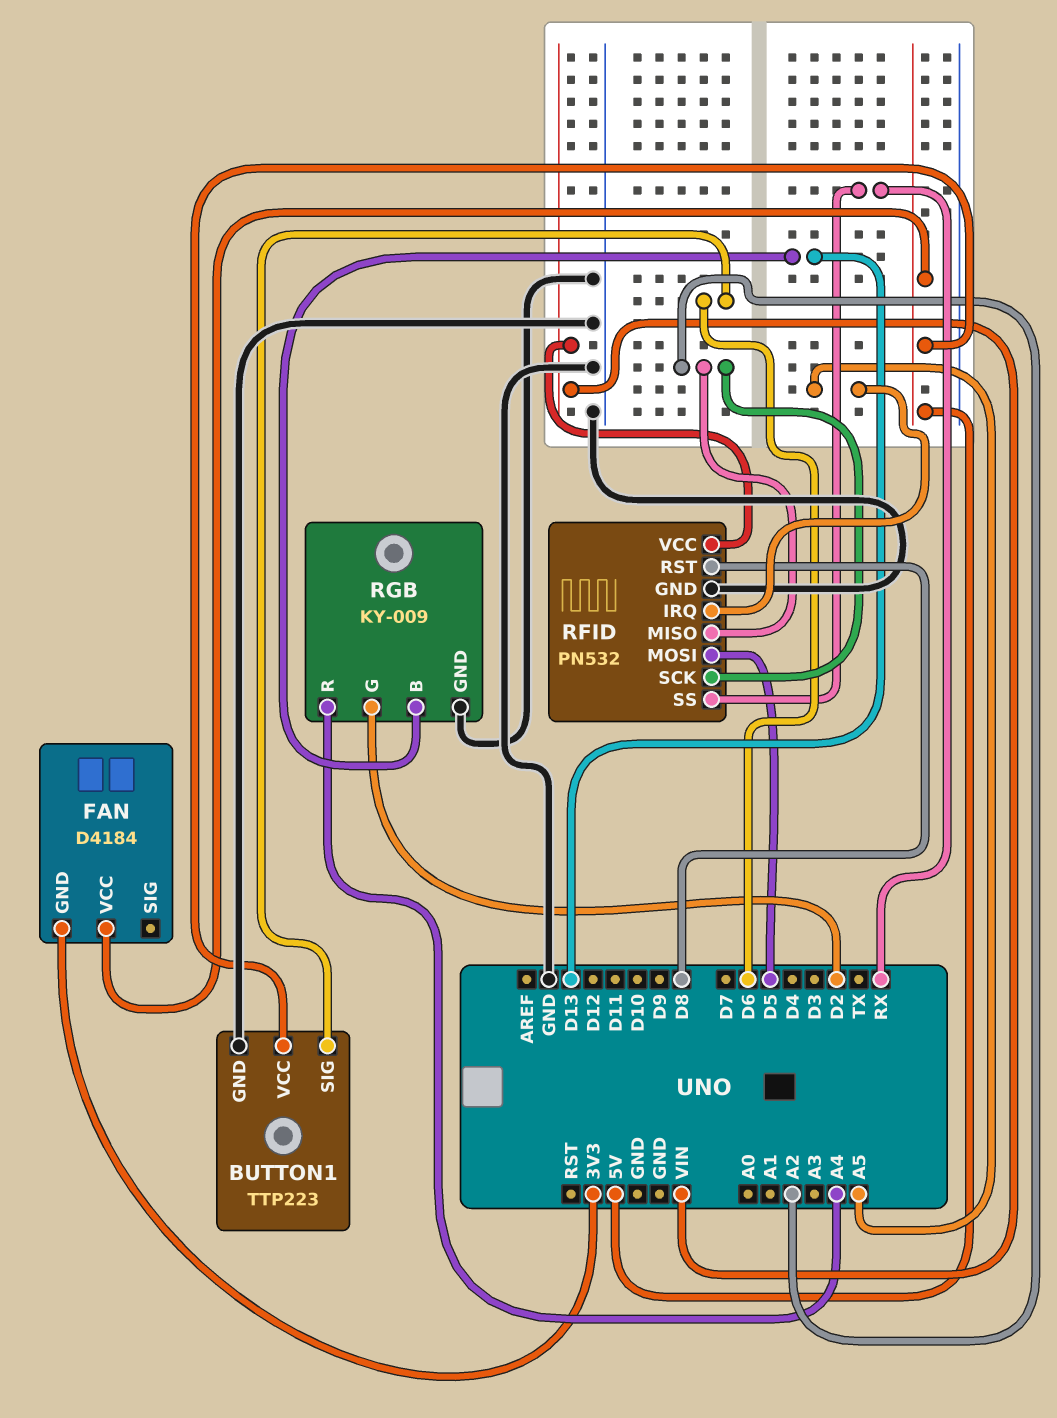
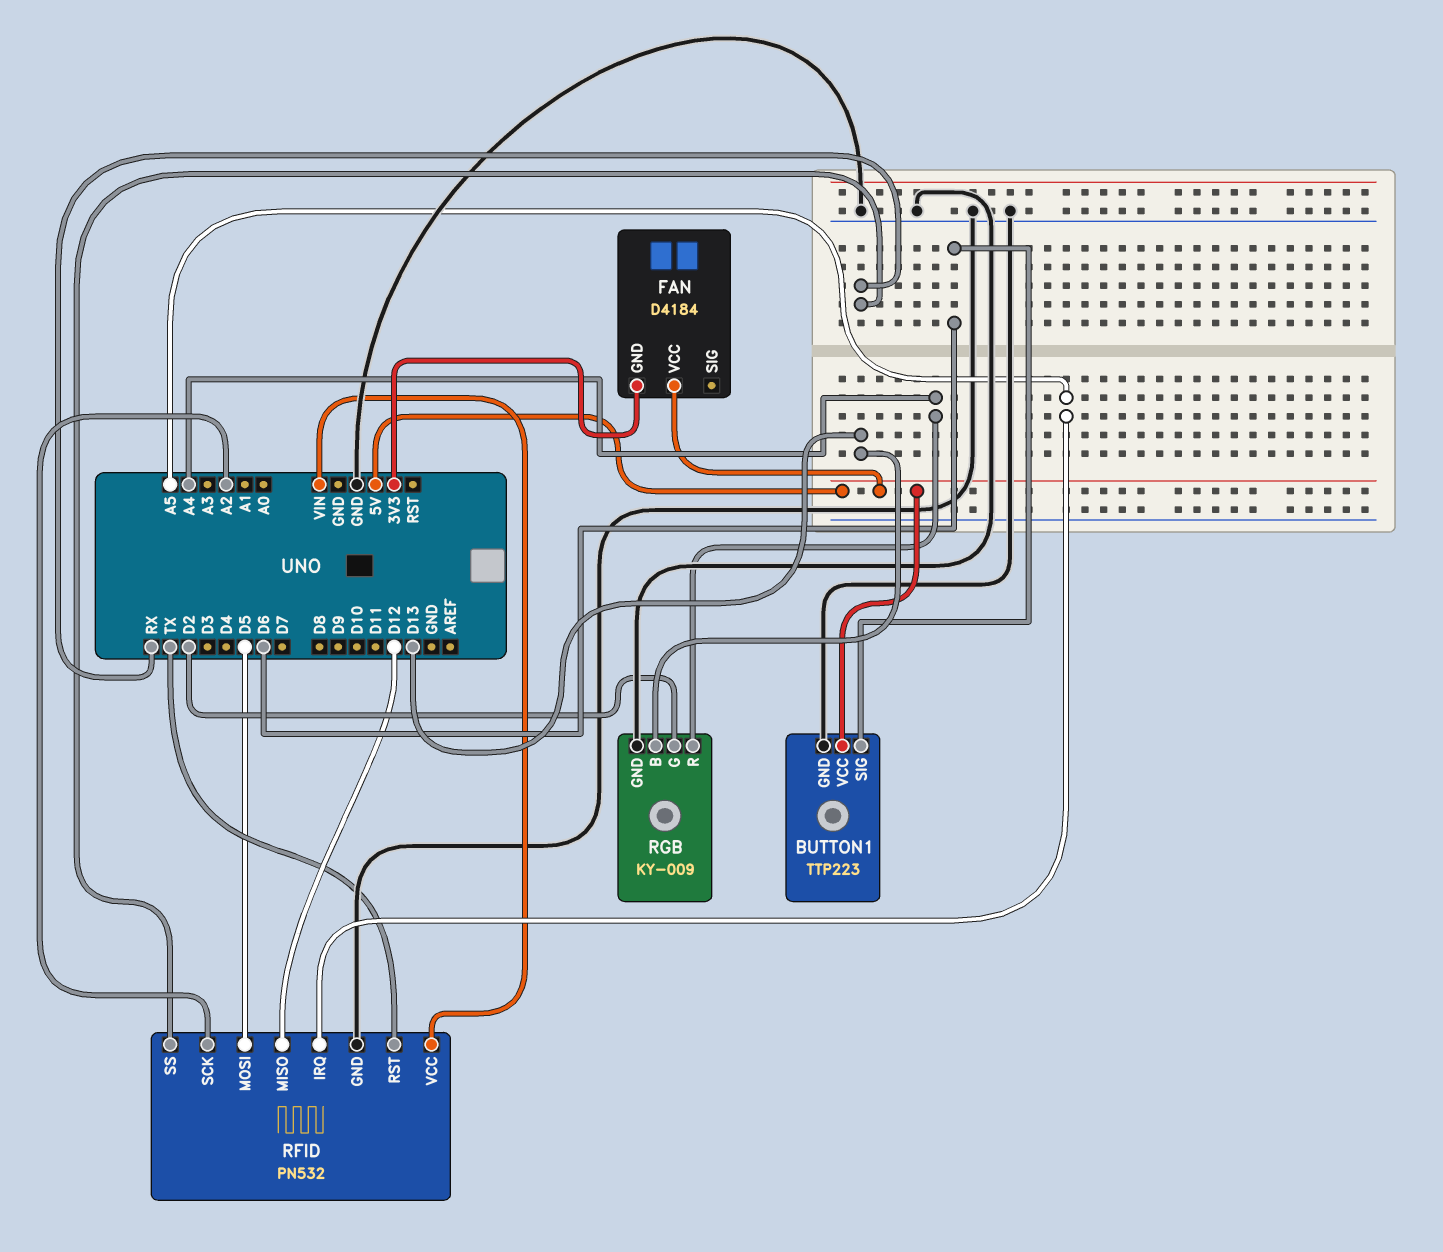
RFID pin MISO: A2 -> D12
RFID pin RST: D8 -> TX

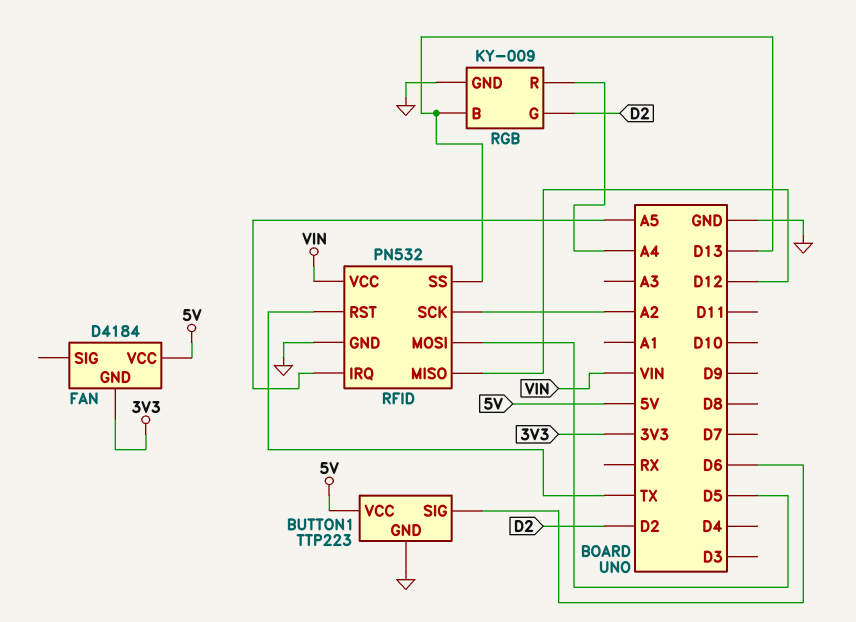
RFID pin SS: RX -> D13

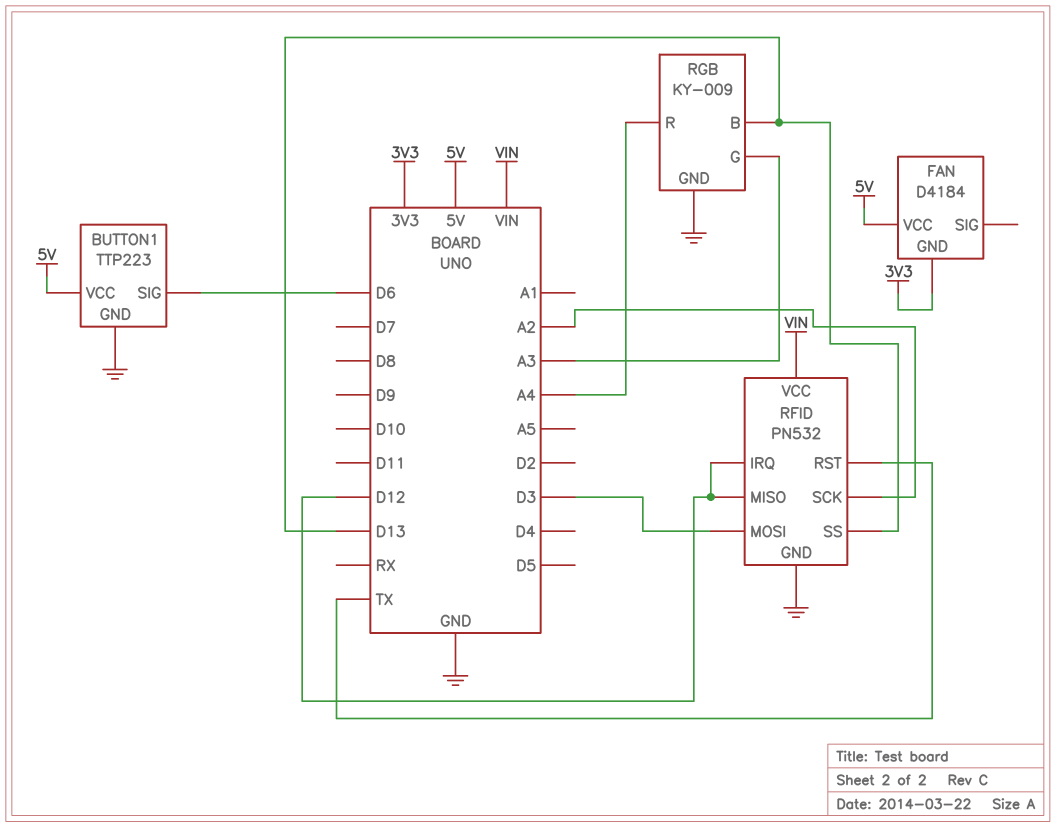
RFID pin IRQ: A5 -> D12
RFID pin MOSI: D5 -> D3
RGB pin G: D2 -> A3

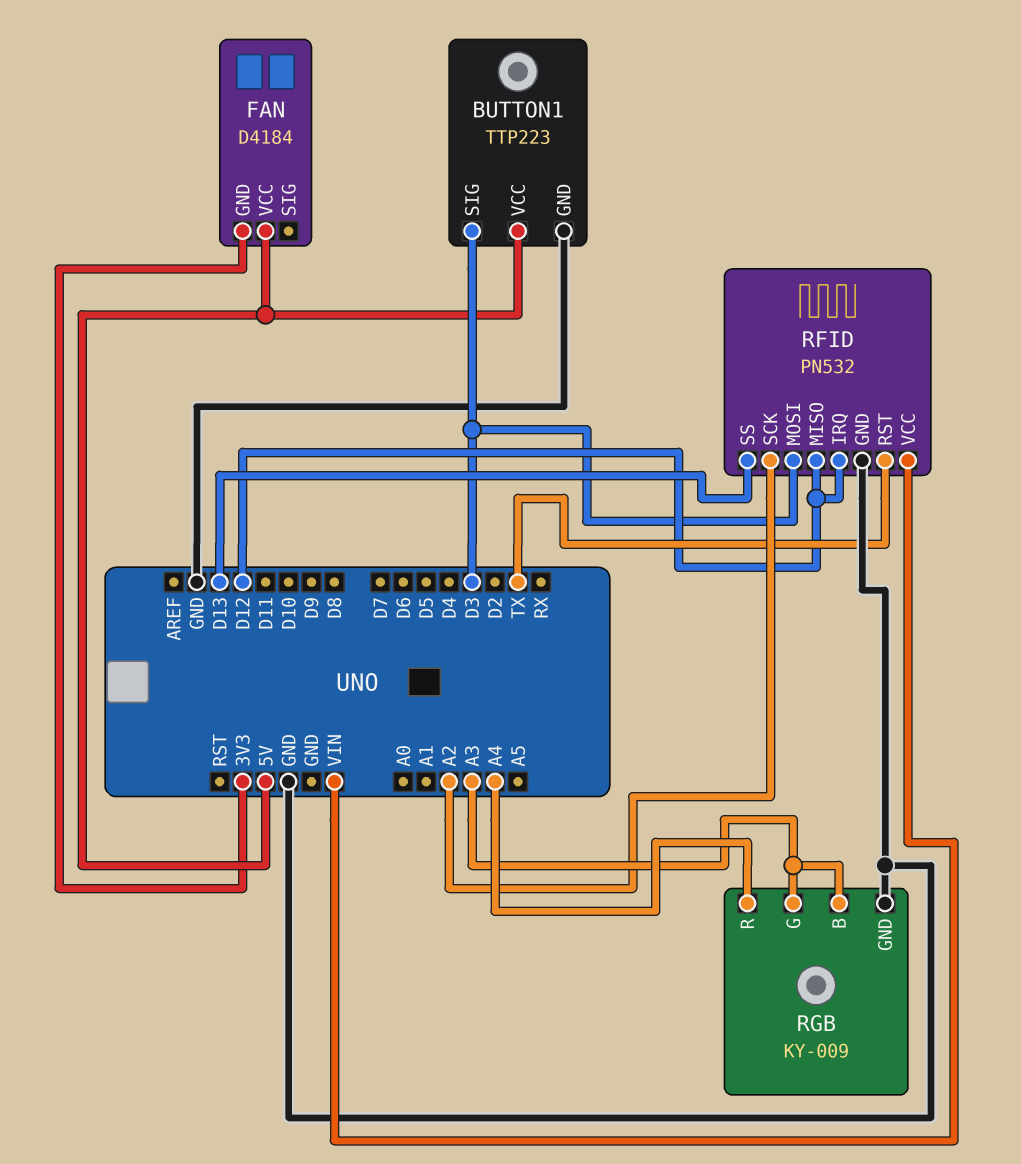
BUTTON1 pin SIG: D6 -> D3
RGB pin B: D13 -> A3

